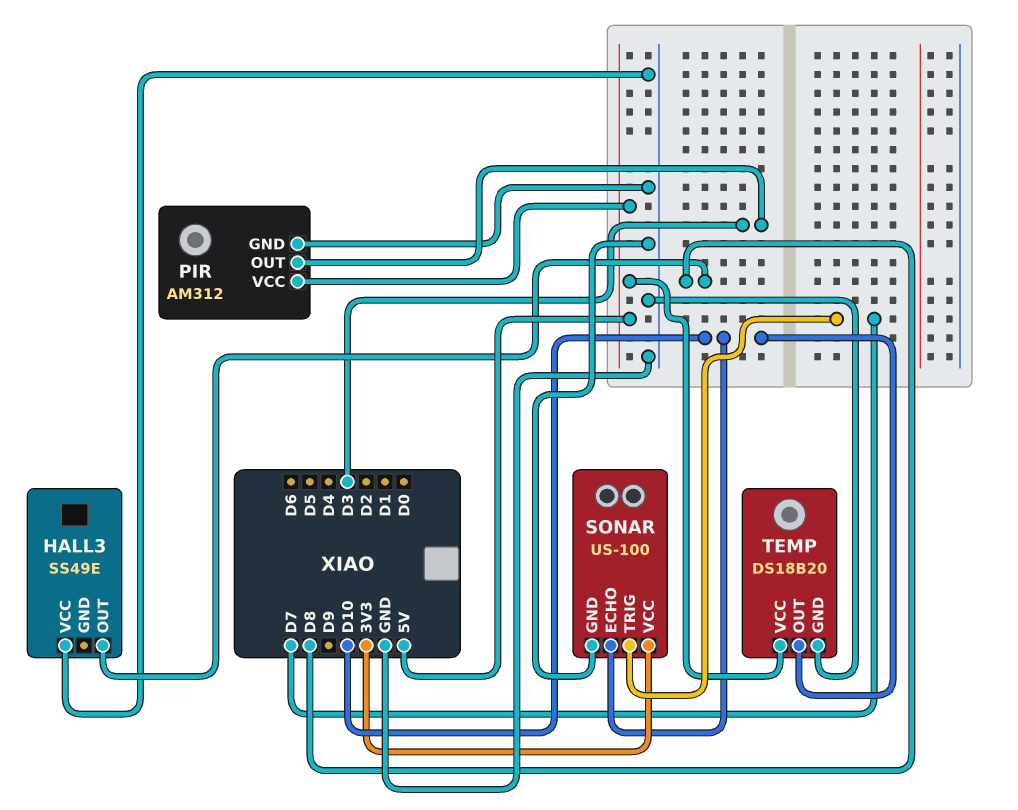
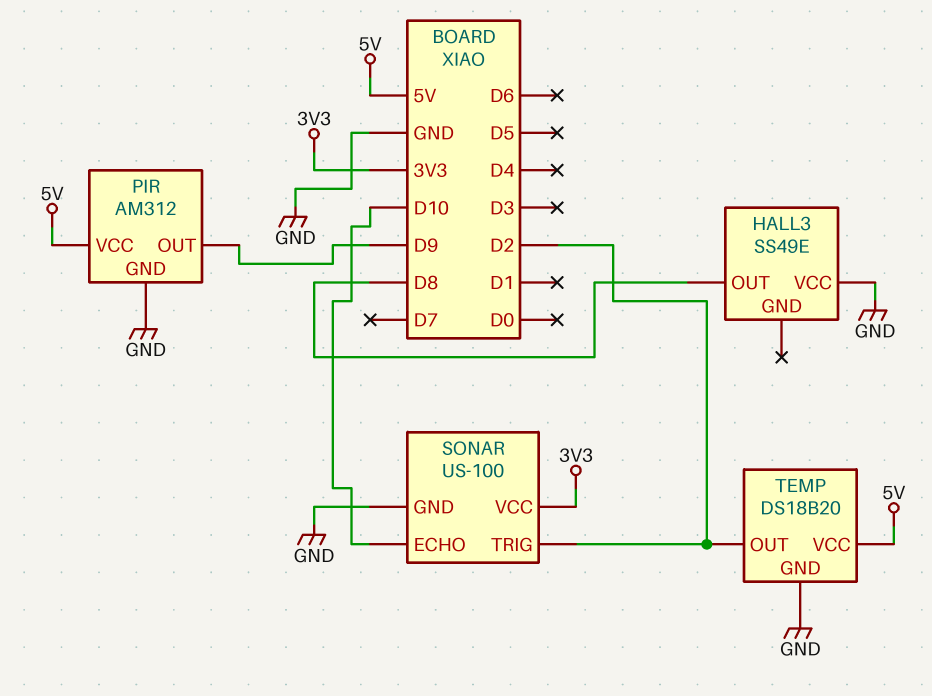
PIR pin OUT: D3 -> D9
SONAR pin TRIG: D7 -> D2
TEMP pin OUT: D10 -> D2

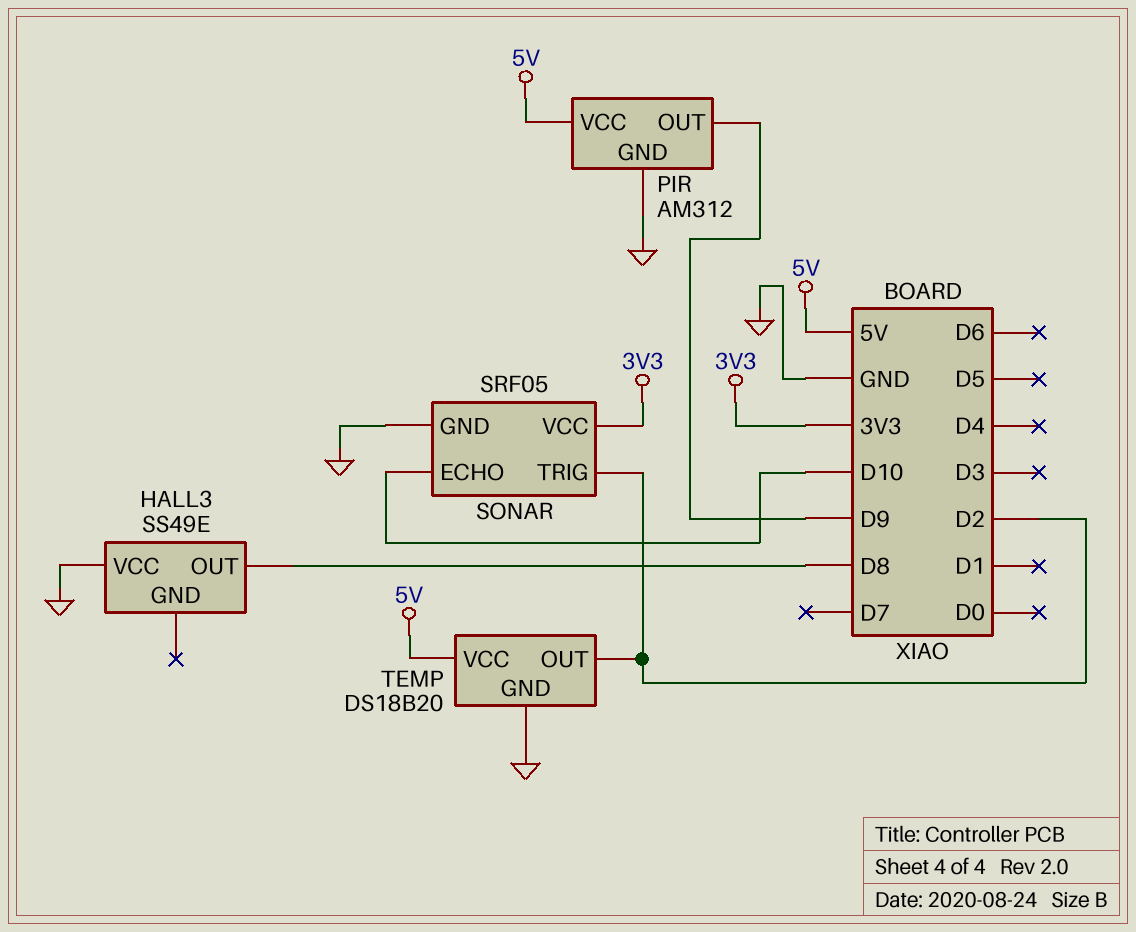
SONAR: US-100 -> SRF05

